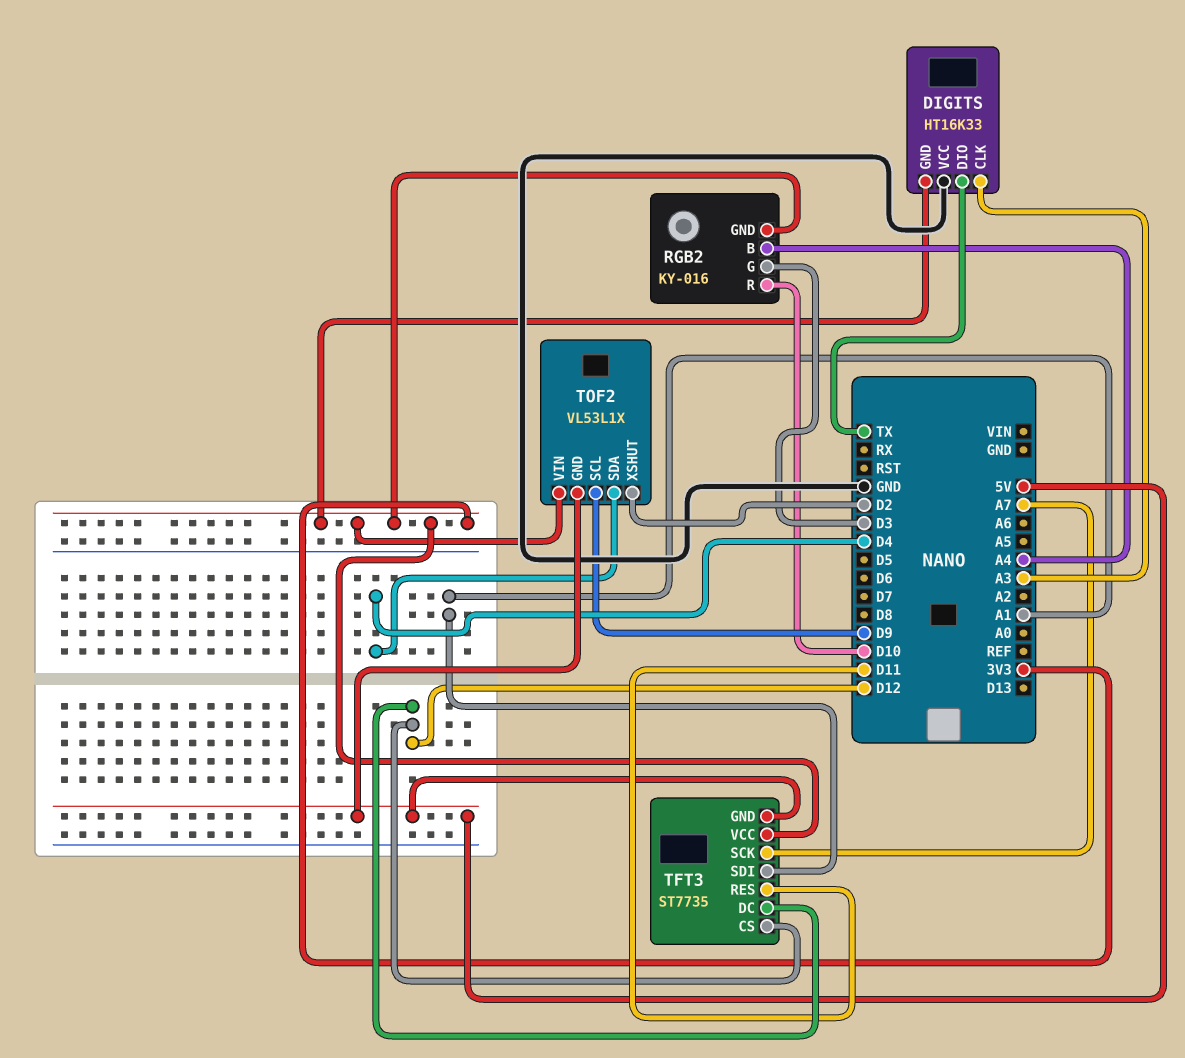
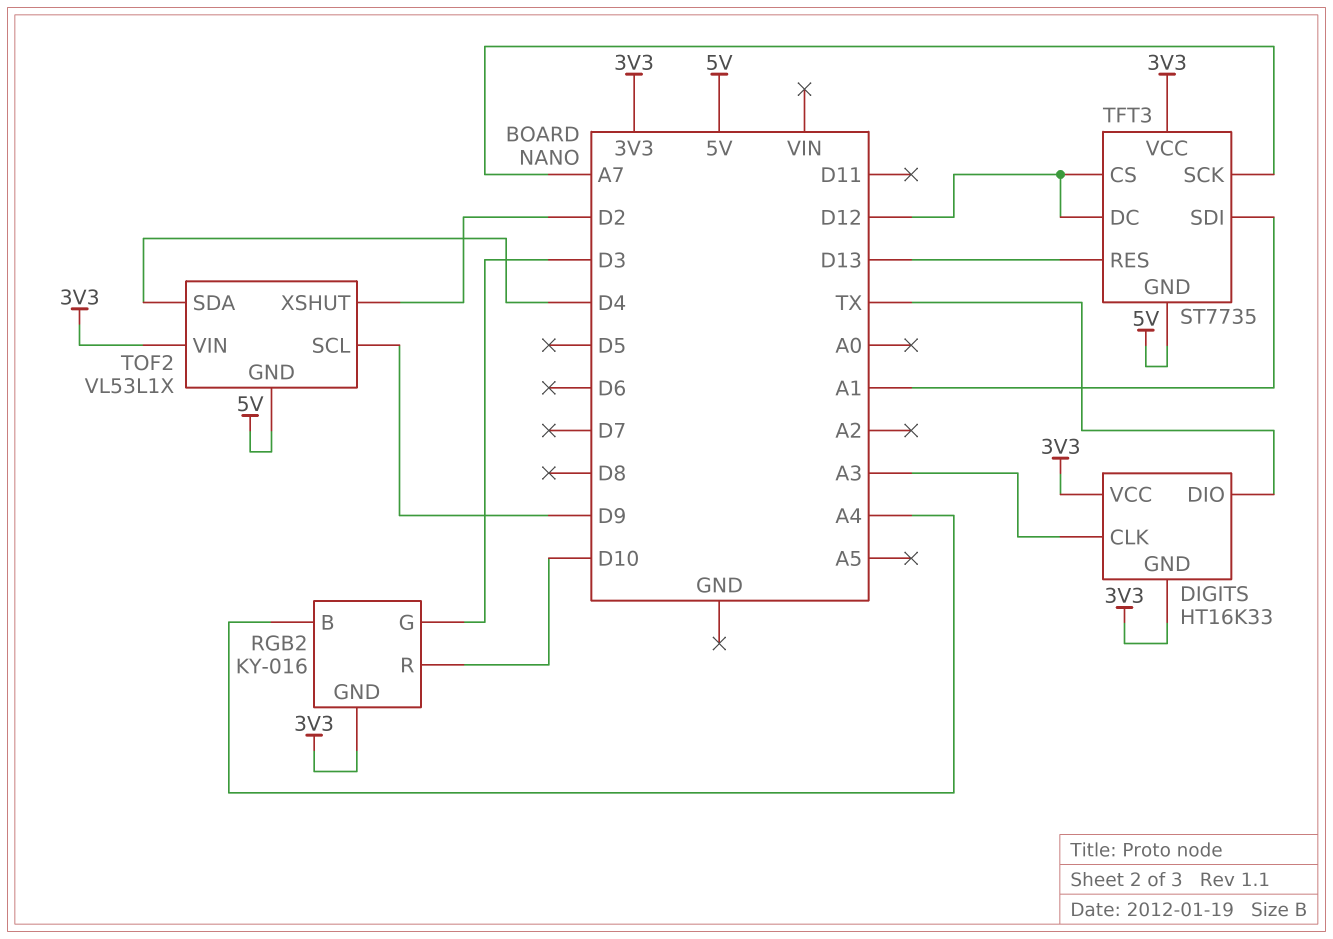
DIGITS pin VCC: GND -> 3V3
TFT3 pin RES: D11 -> D13

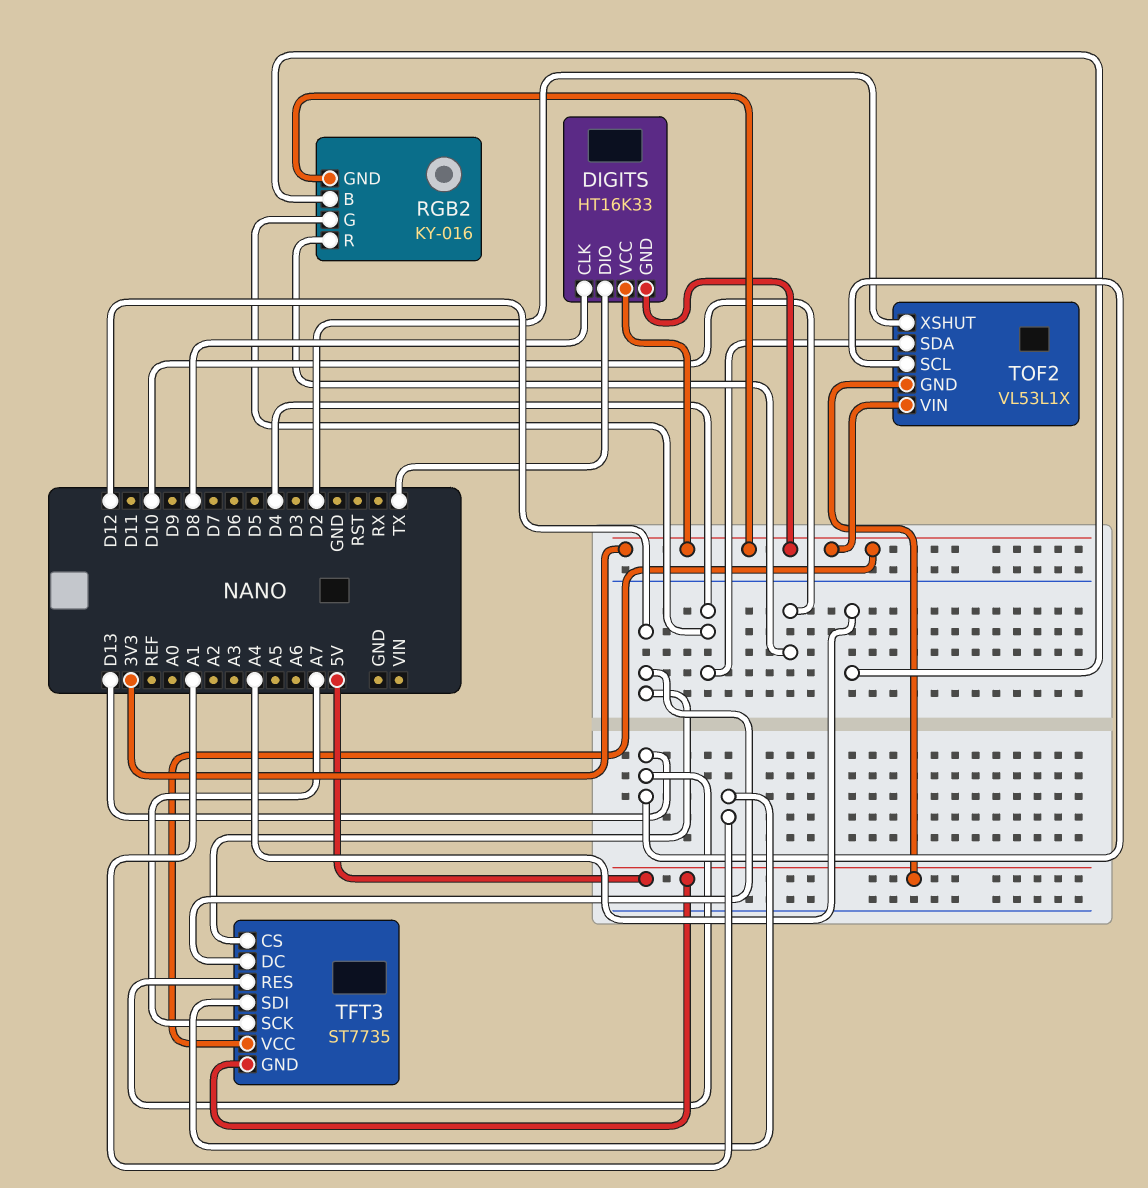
DIGITS pin CLK: A3 -> D8
RGB2 pin G: D3 -> D4
TOF2 pin SCL: D9 -> D13

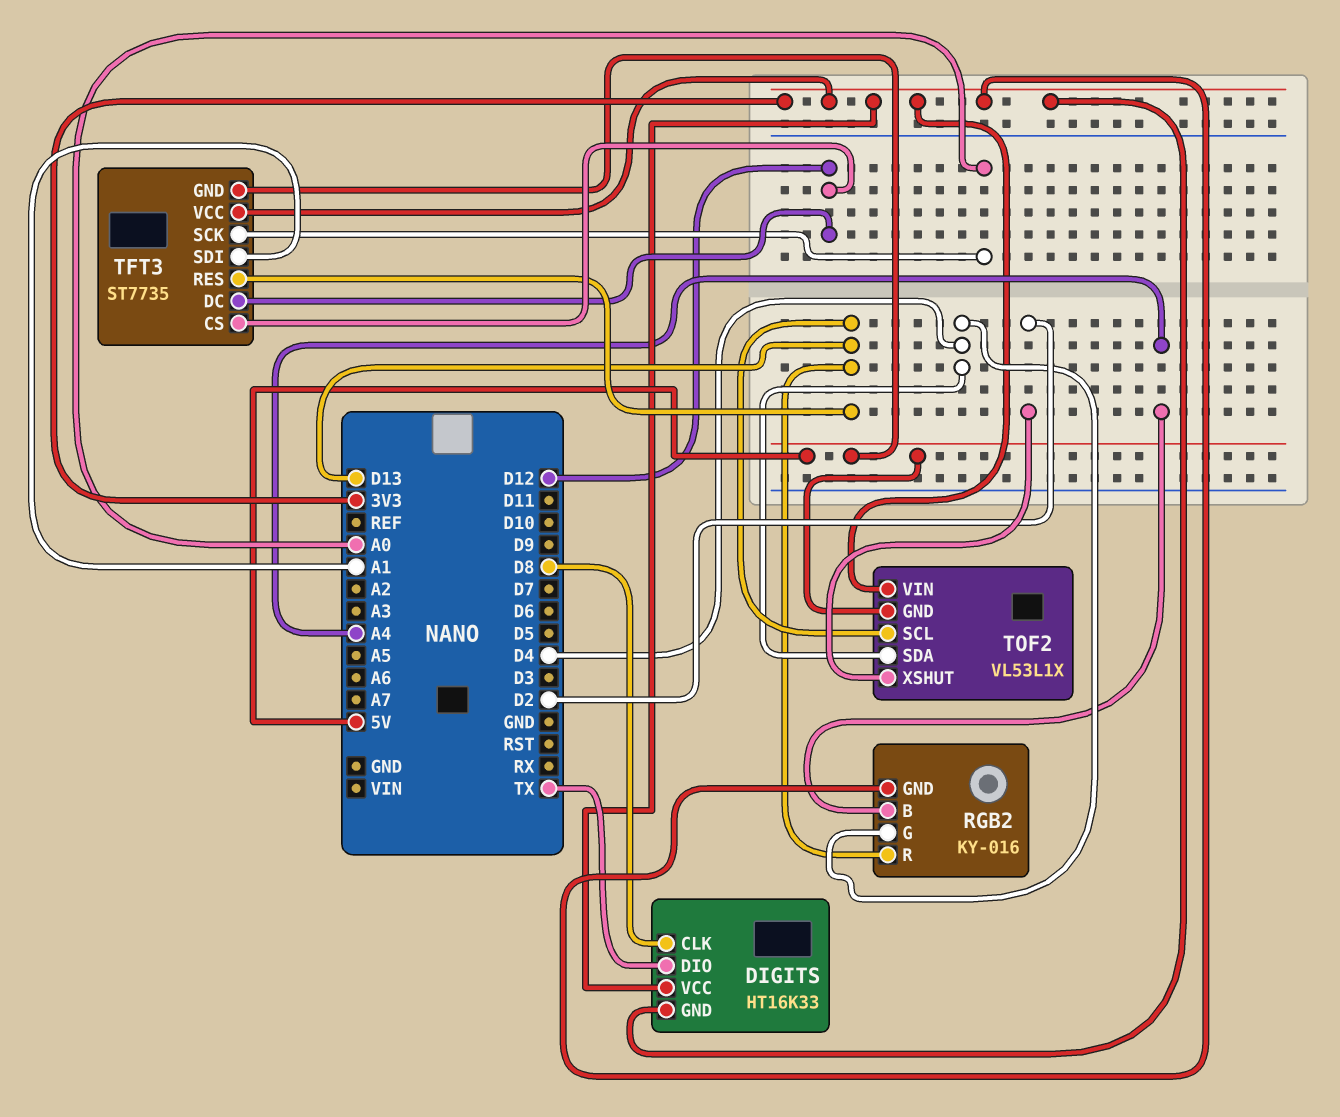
RGB2 pin R: D10 -> D13
TFT3 pin SCK: A7 -> A0

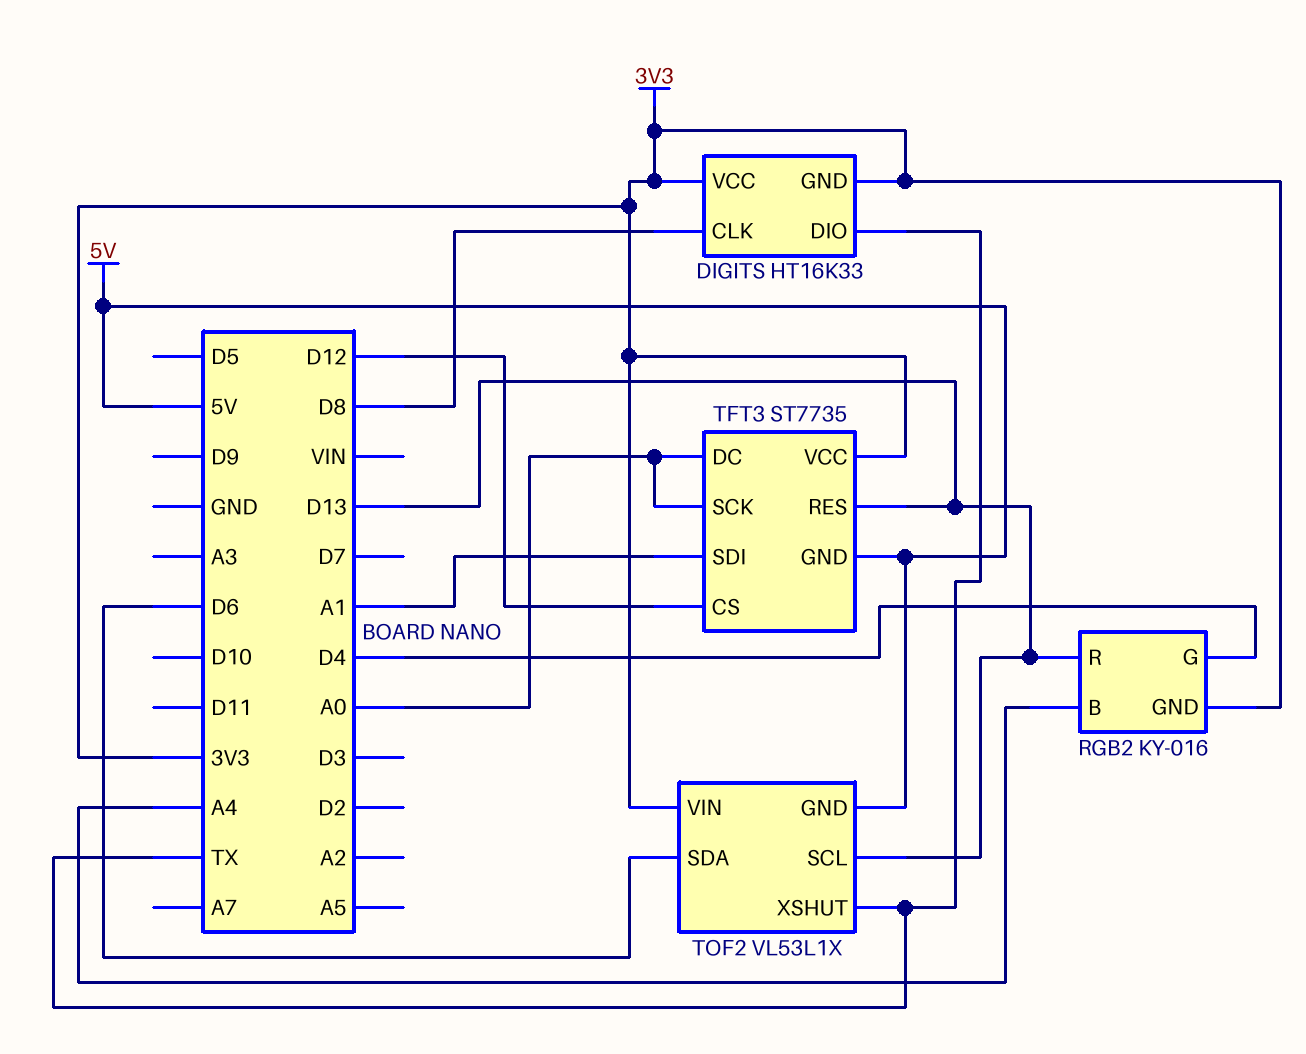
TFT3 pin DC: D12 -> A0
TOF2 pin SDA: D4 -> D6
TOF2 pin XSHUT: D2 -> TX

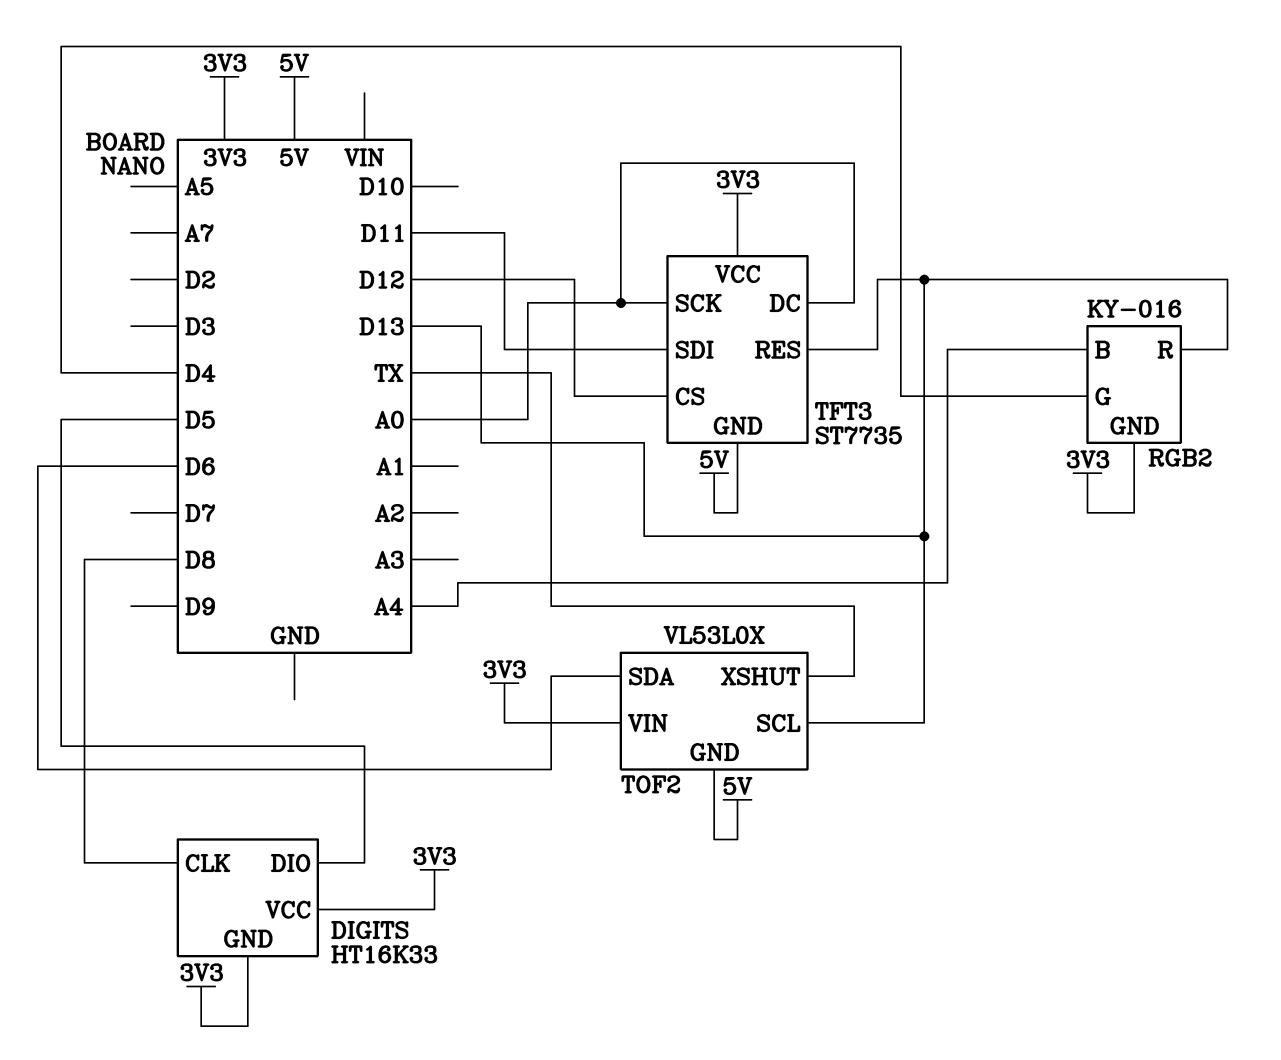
DIGITS pin DIO: TX -> D5
TFT3 pin SDI: A1 -> D11
TOF2: VL53L1X -> VL53L0X

